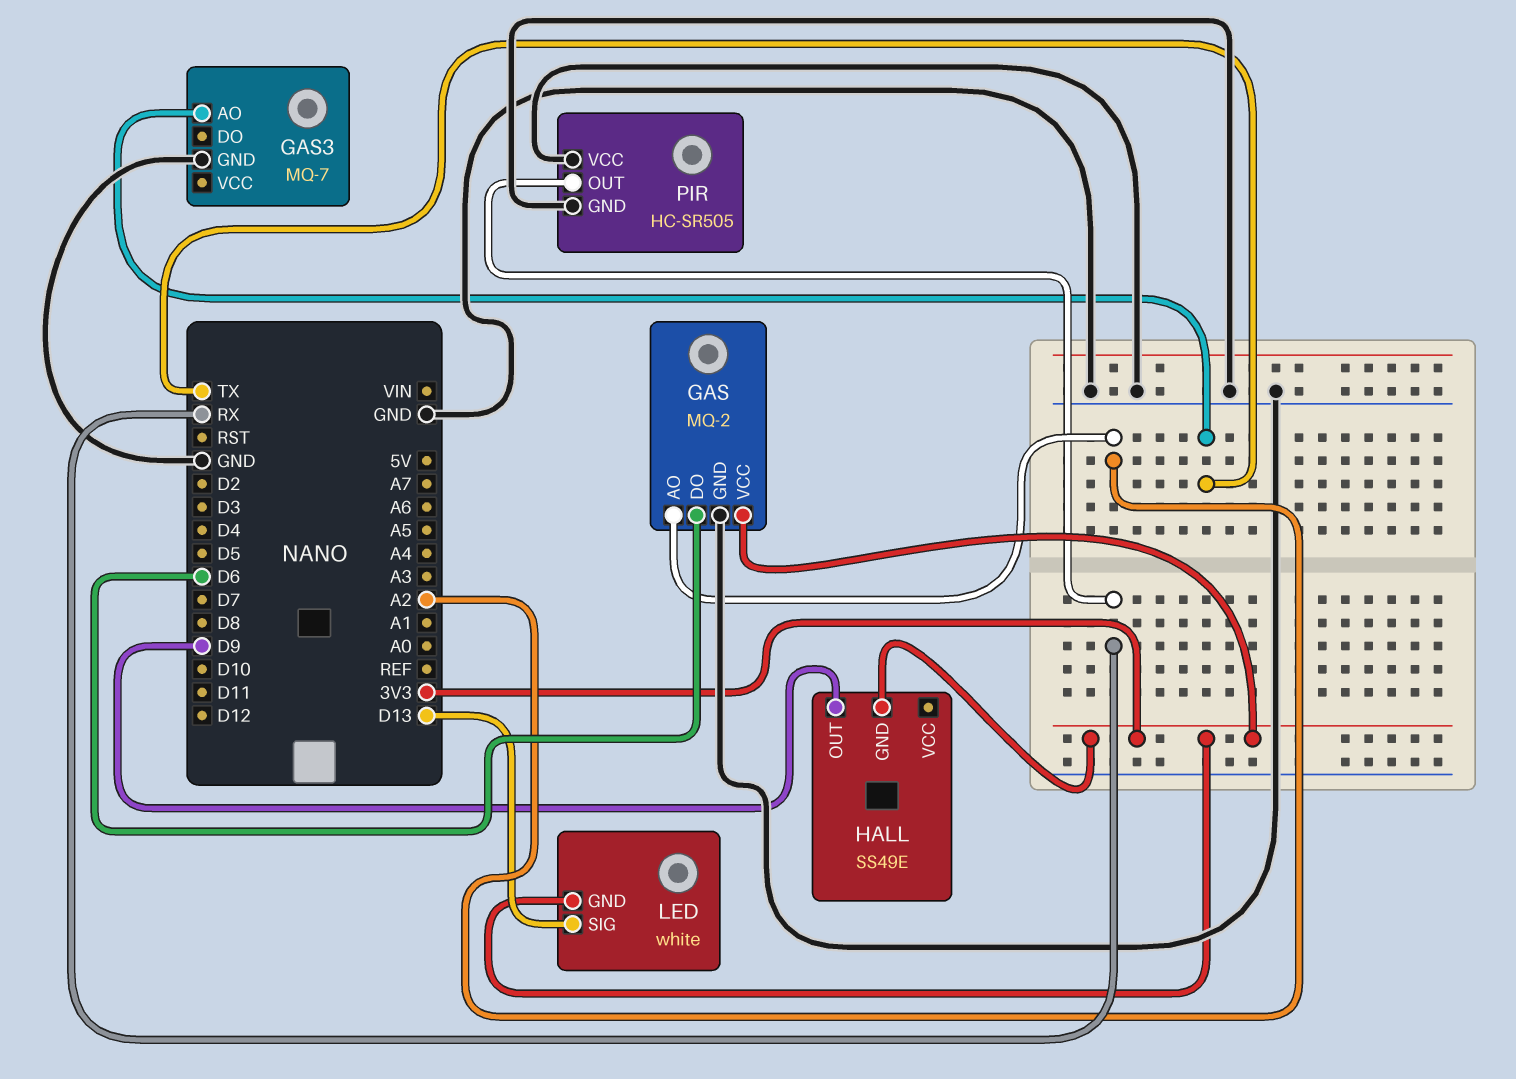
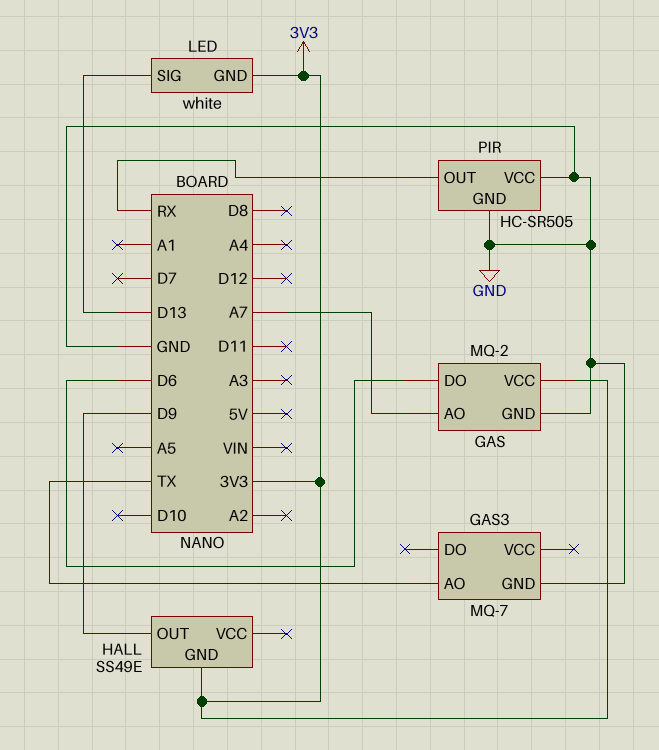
GAS pin AO: A2 -> A7

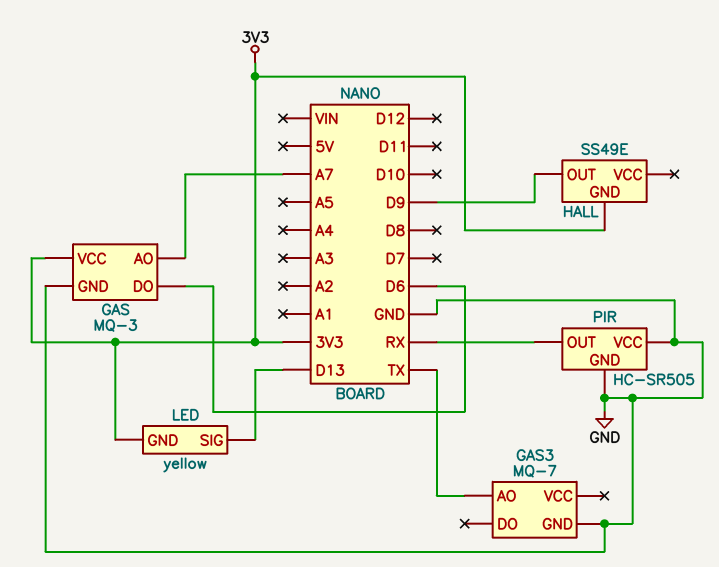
GAS: MQ-2 -> MQ-3
LED: white -> yellow

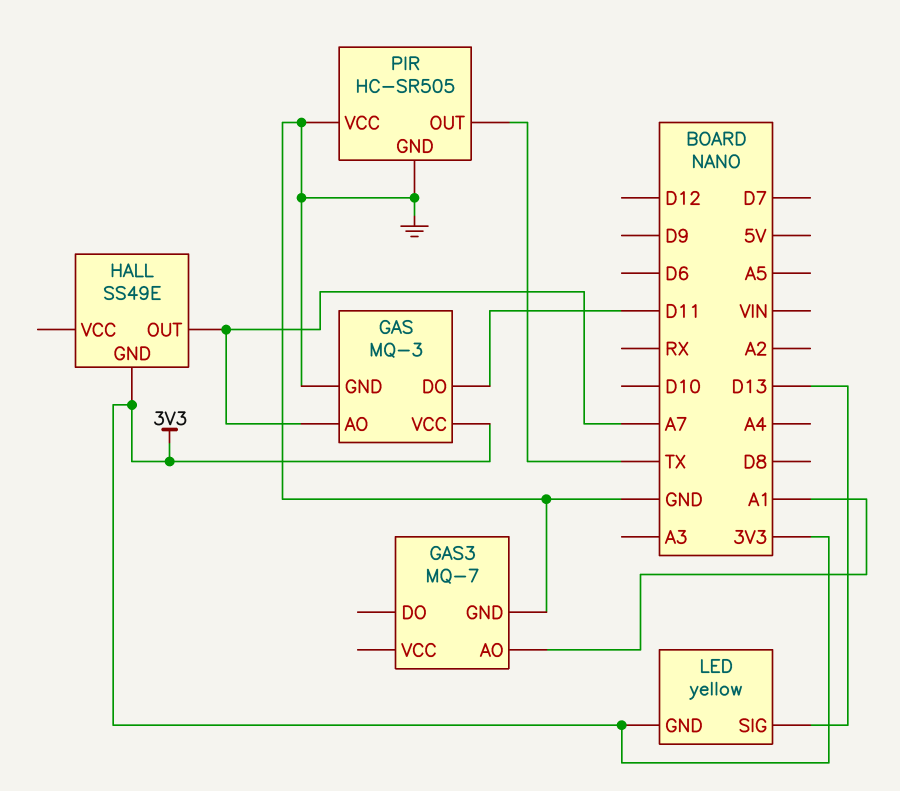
GAS pin DO: D6 -> D11
GAS3 pin AO: TX -> A1
HALL pin OUT: D9 -> A7
PIR pin OUT: RX -> TX

